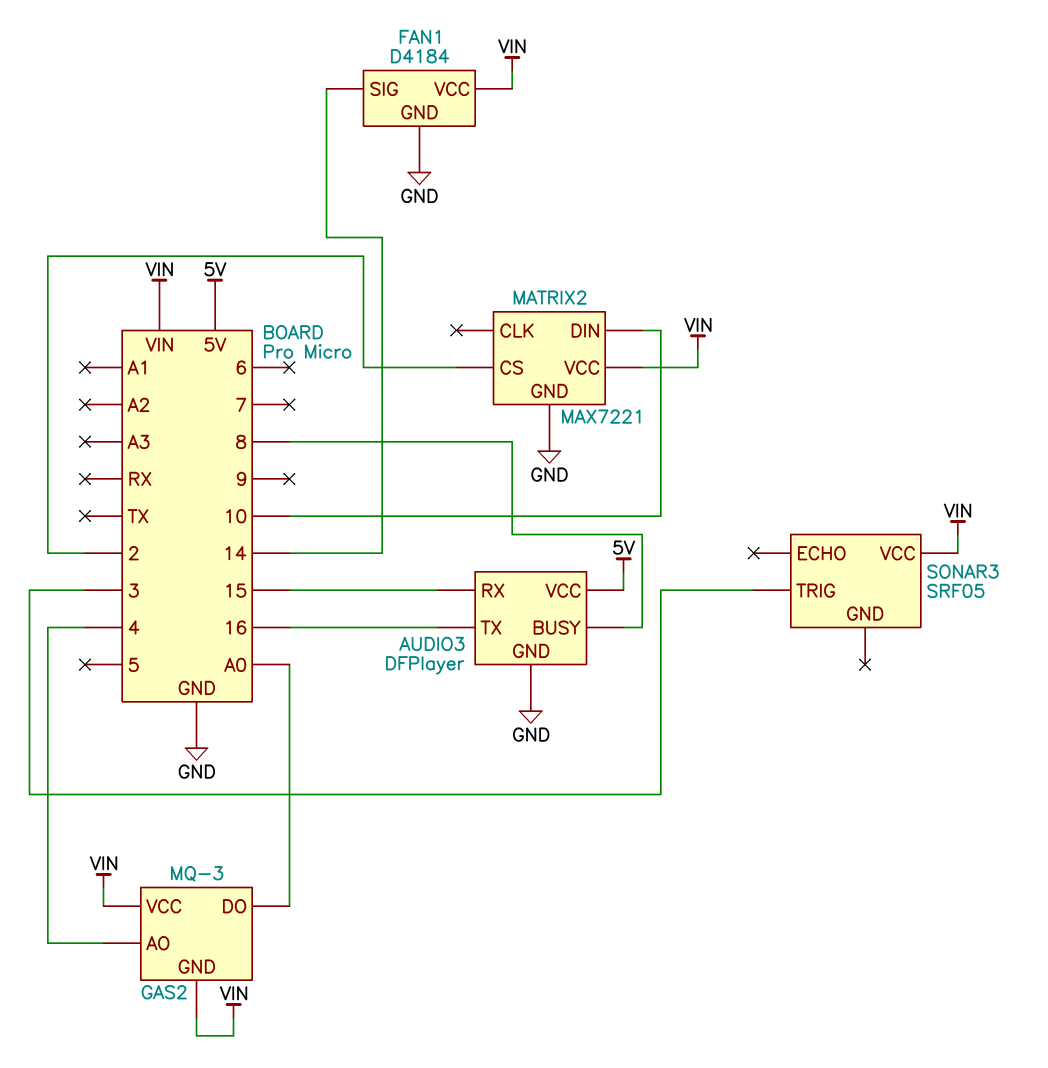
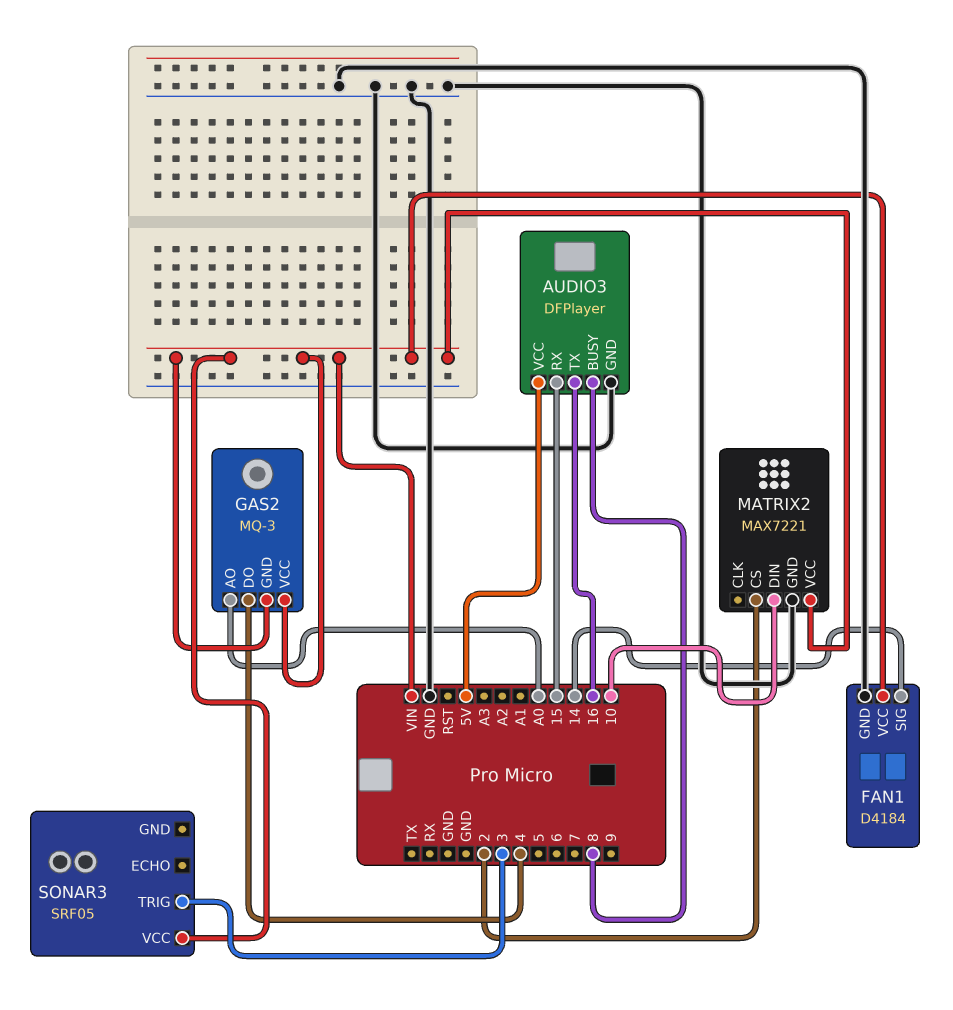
GAS2 pin AO: 4 -> A0
GAS2 pin DO: A0 -> 4

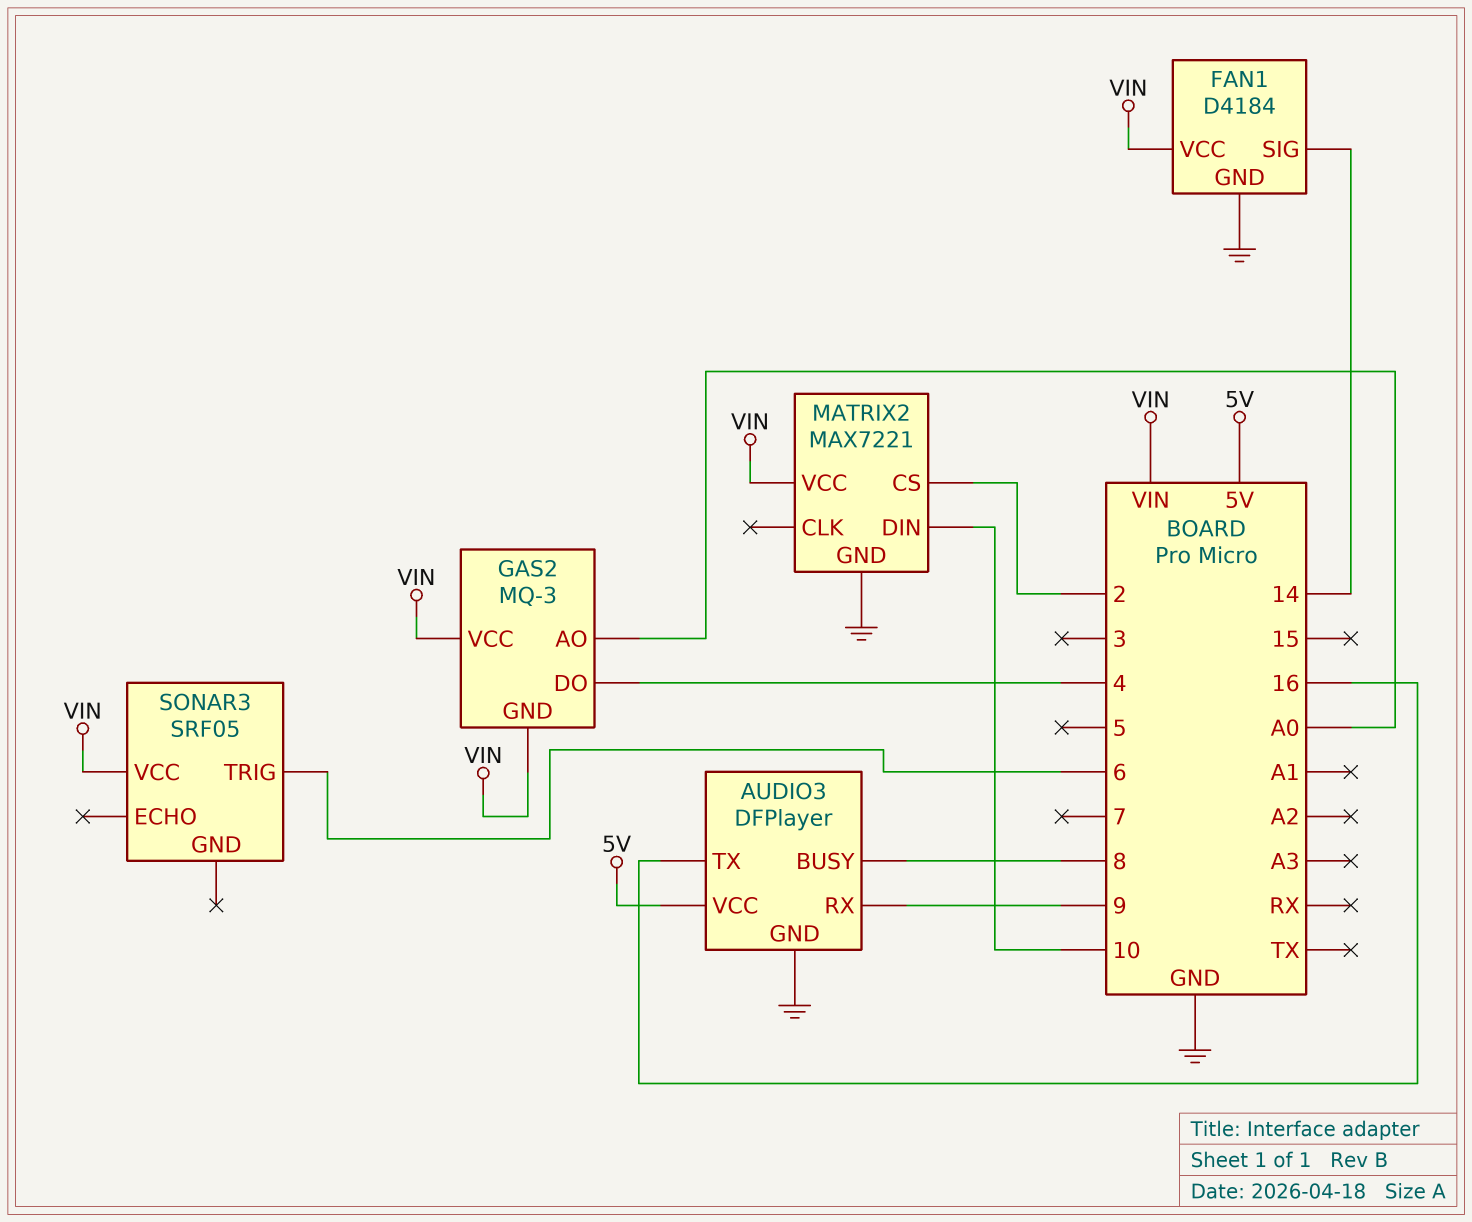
AUDIO3 pin RX: 15 -> 9
SONAR3 pin TRIG: 3 -> 6

